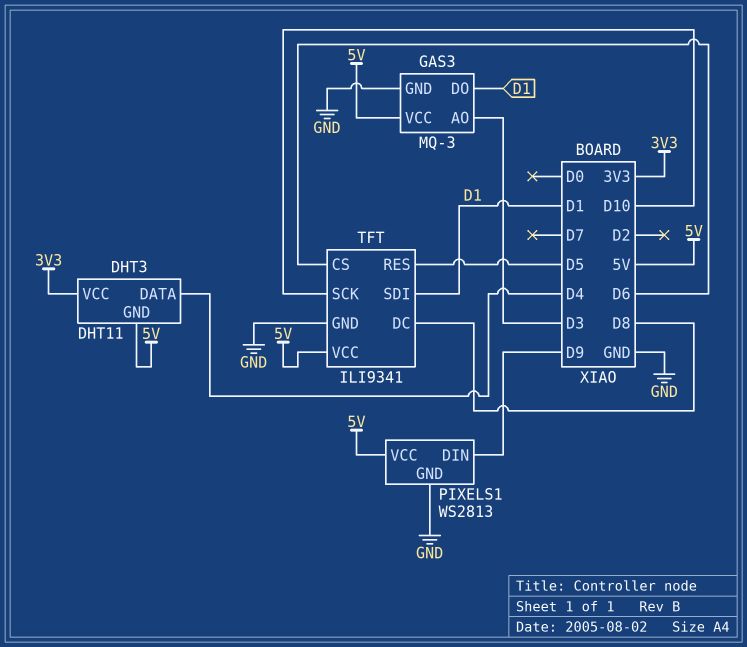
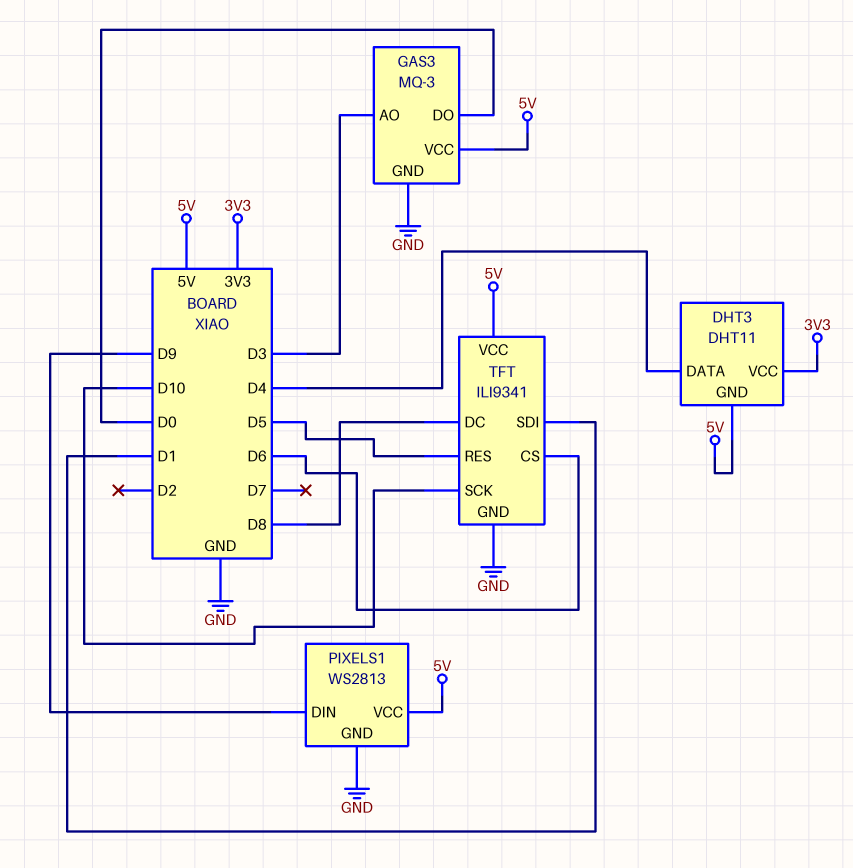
GAS3 pin DO: D1 -> D0

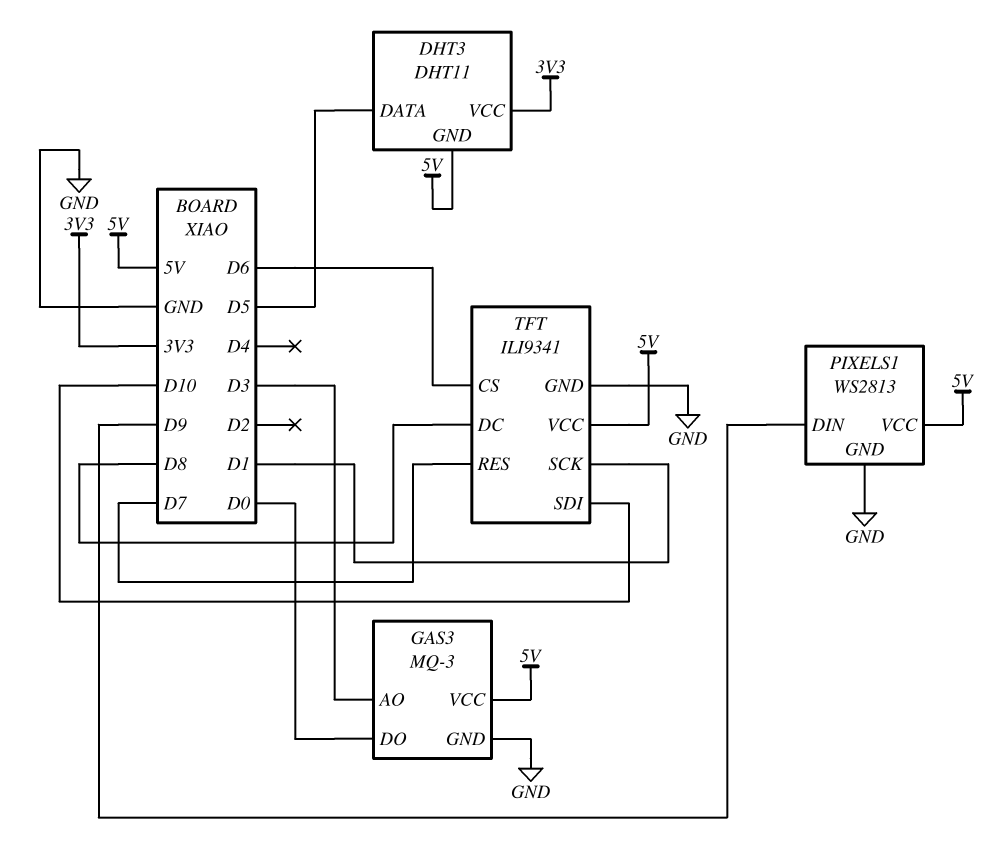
DHT3 pin DATA: D4 -> D5
TFT pin RES: D5 -> D7
TFT pin SCK: D10 -> D1
TFT pin SDI: D1 -> D10

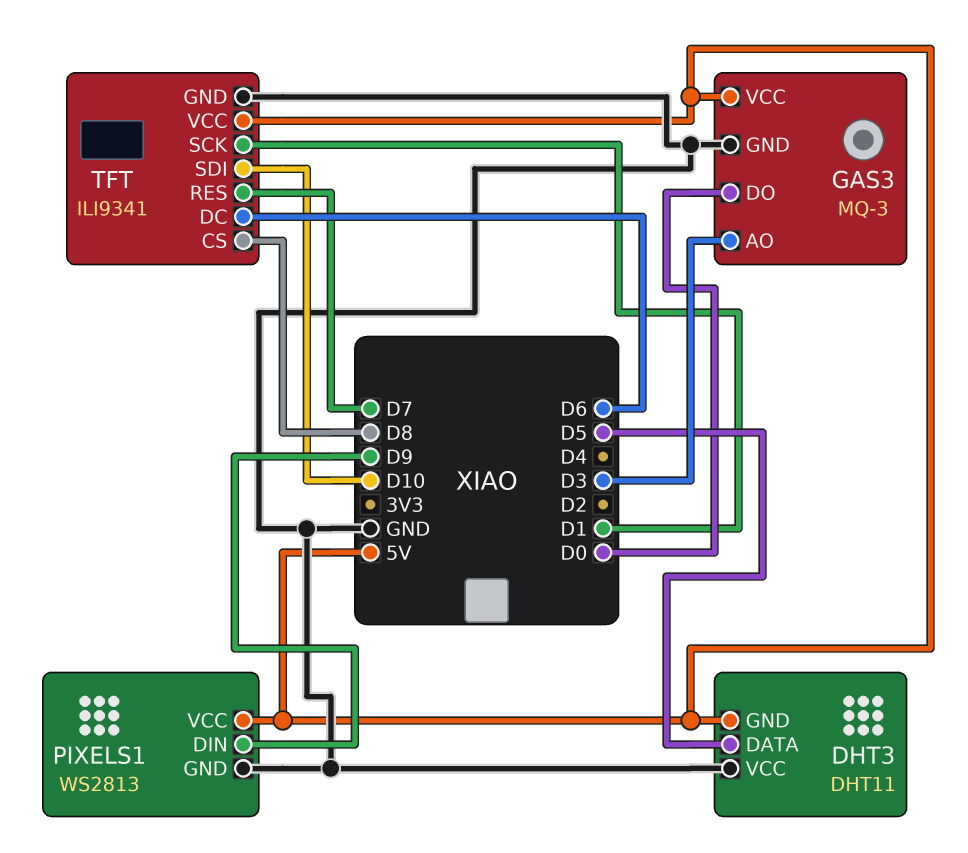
DHT3 pin VCC: 3V3 -> GND
TFT pin CS: D6 -> D8
TFT pin DC: D8 -> D6

